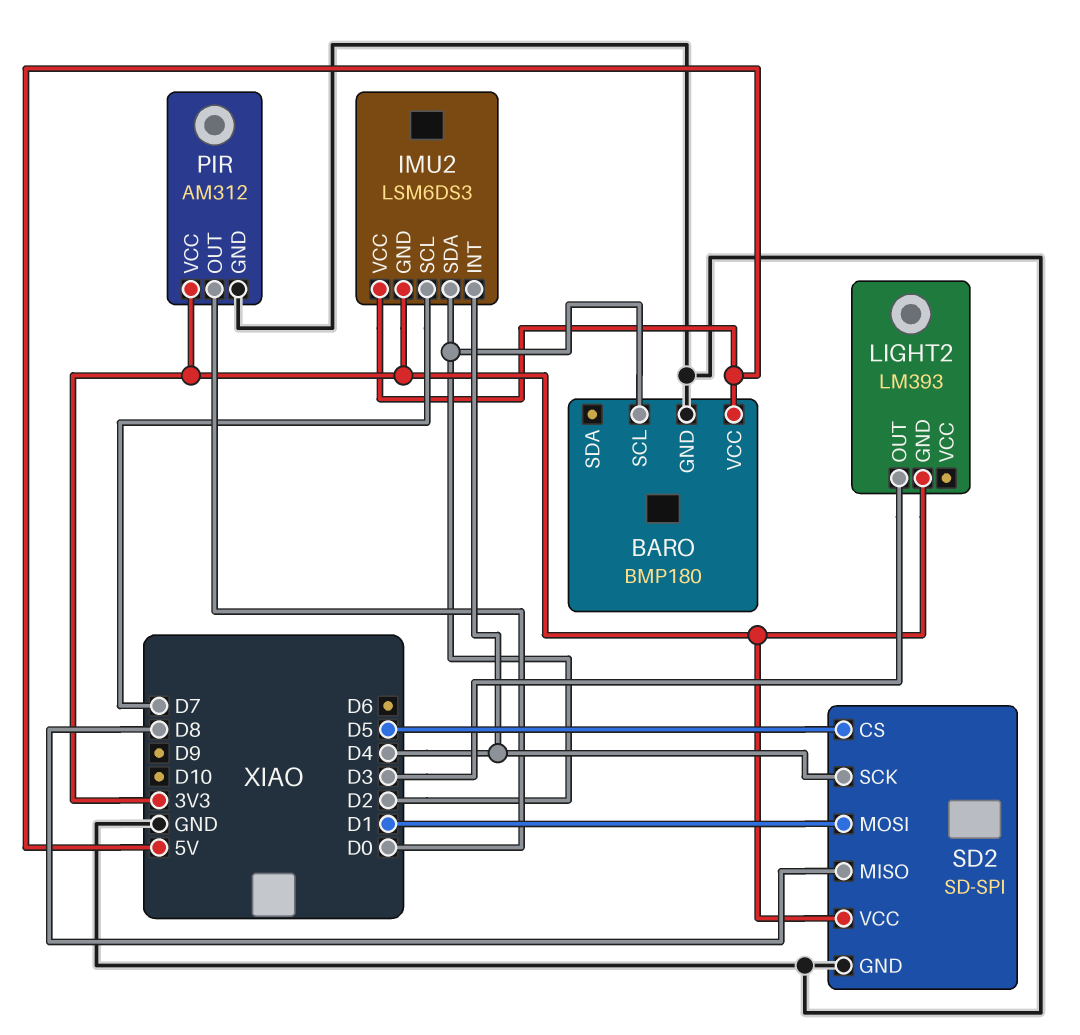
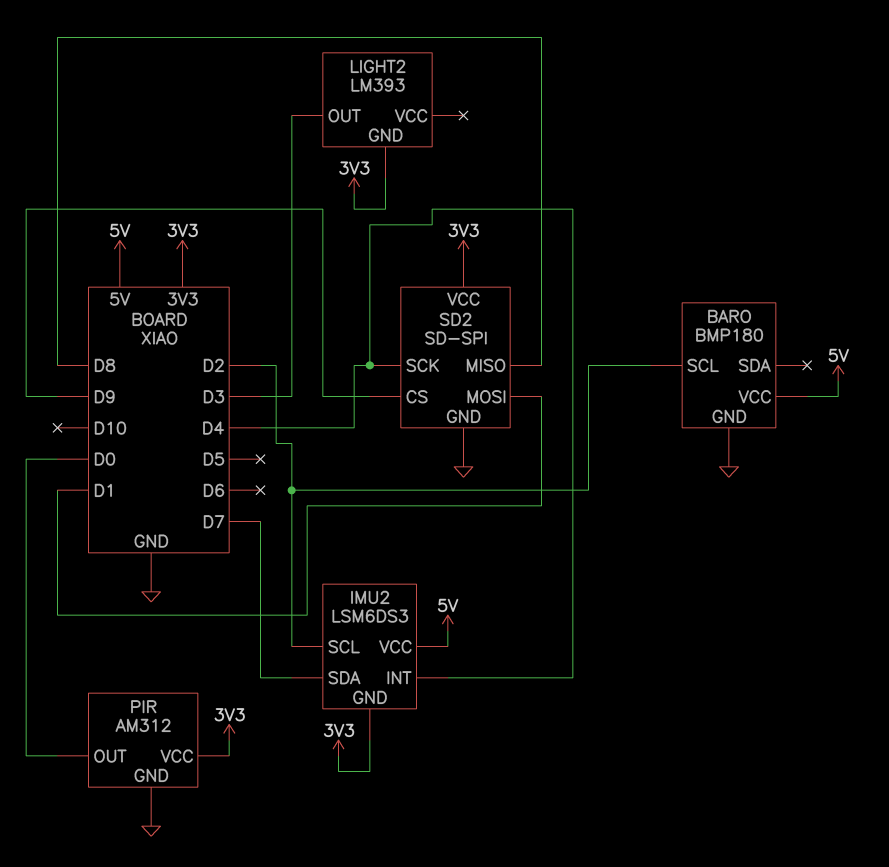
IMU2 pin SCL: D7 -> D2
IMU2 pin SDA: D2 -> D7
SD2 pin CS: D5 -> D9

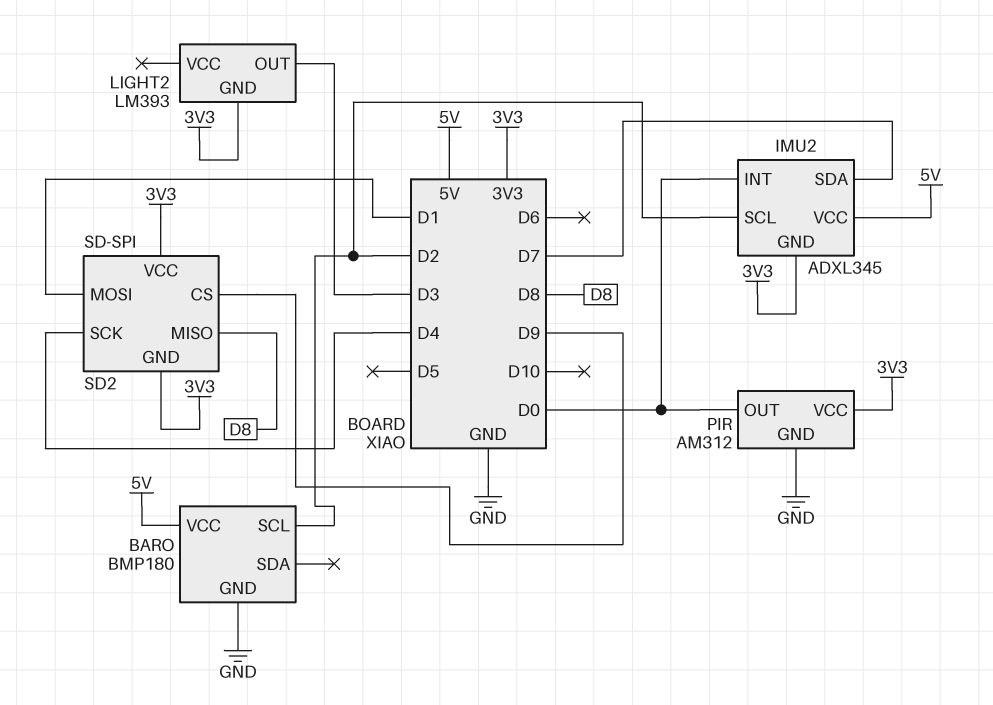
IMU2: LSM6DS3 -> ADXL345
IMU2 pin INT: D4 -> D0
SD2 pin GND: GND -> 3V3

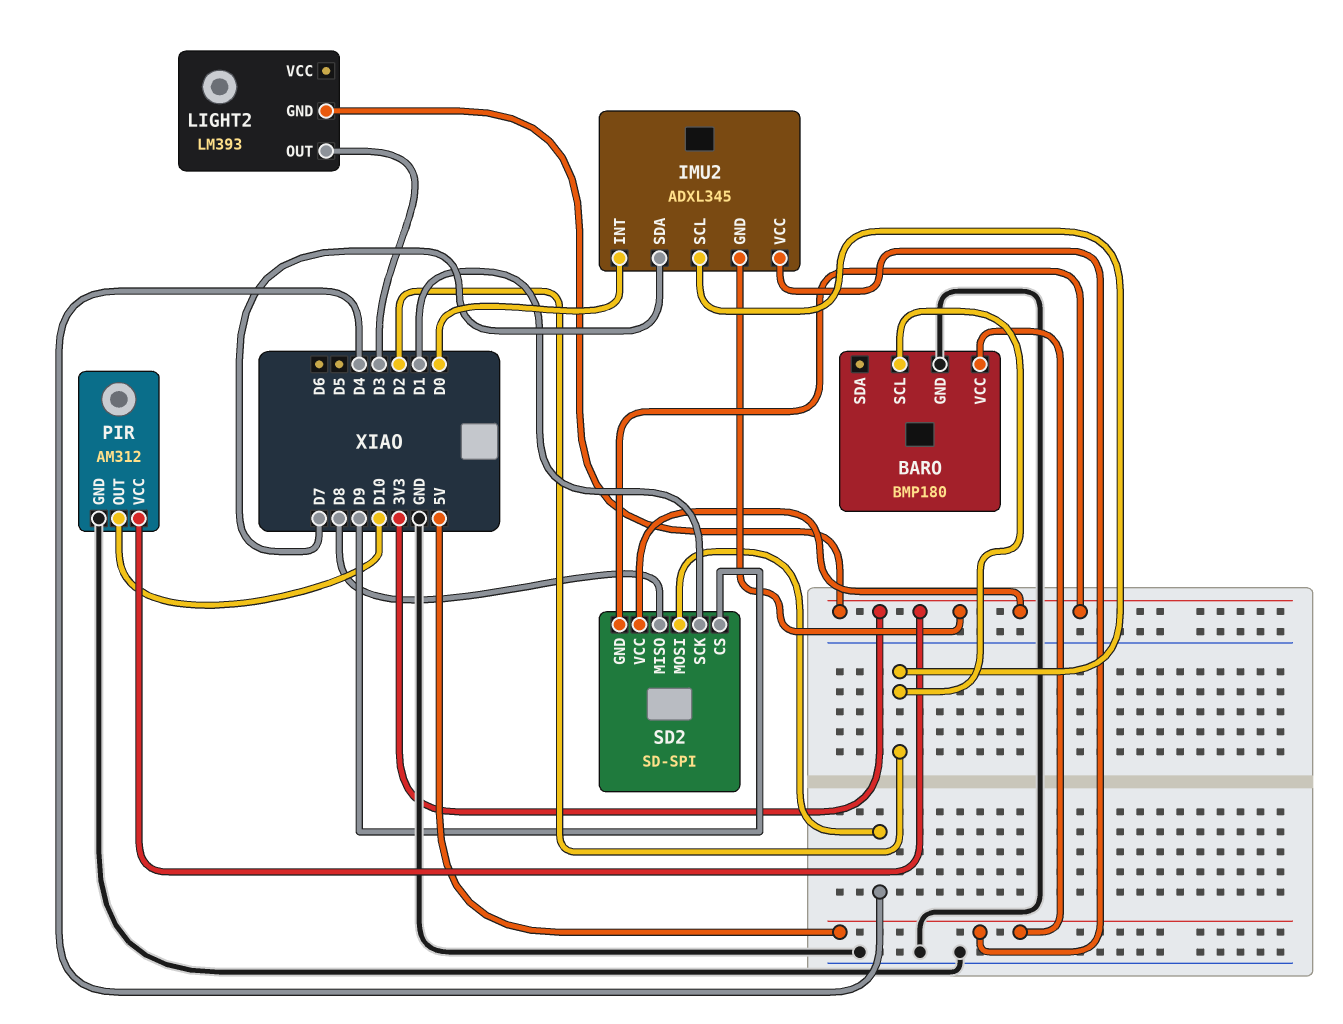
PIR pin OUT: D0 -> D10
SD2 pin MOSI: D1 -> D4
SD2 pin SCK: D4 -> D1

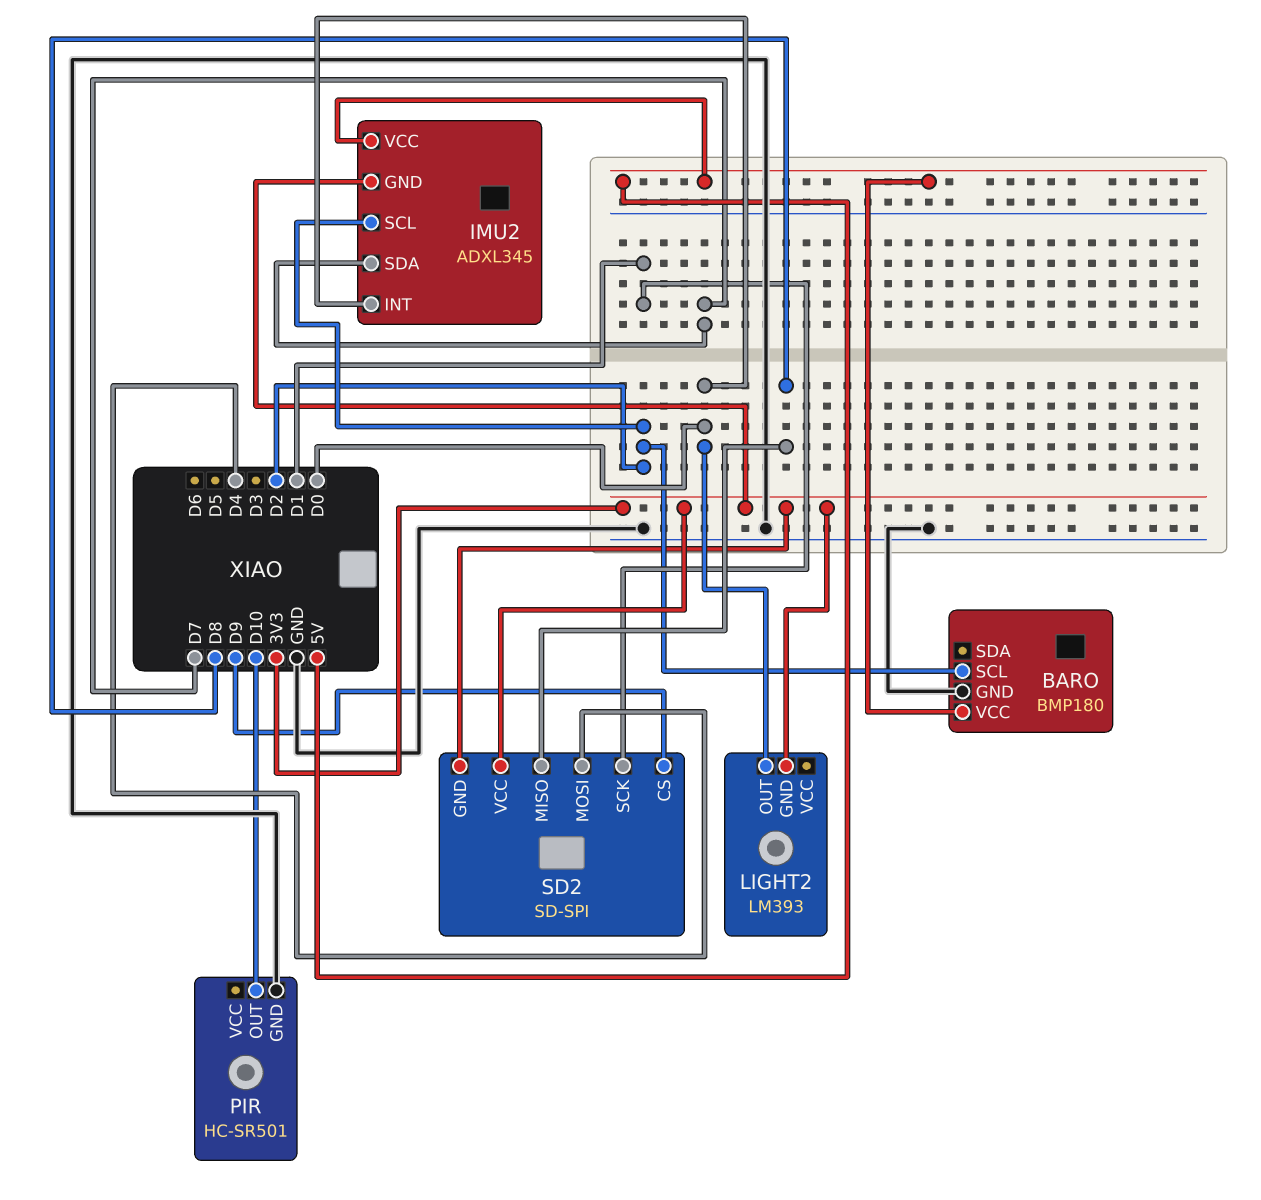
LIGHT2 pin OUT: D3 -> D0
PIR: AM312 -> HC-SR501
PIR pin VCC: 3V3 -> none

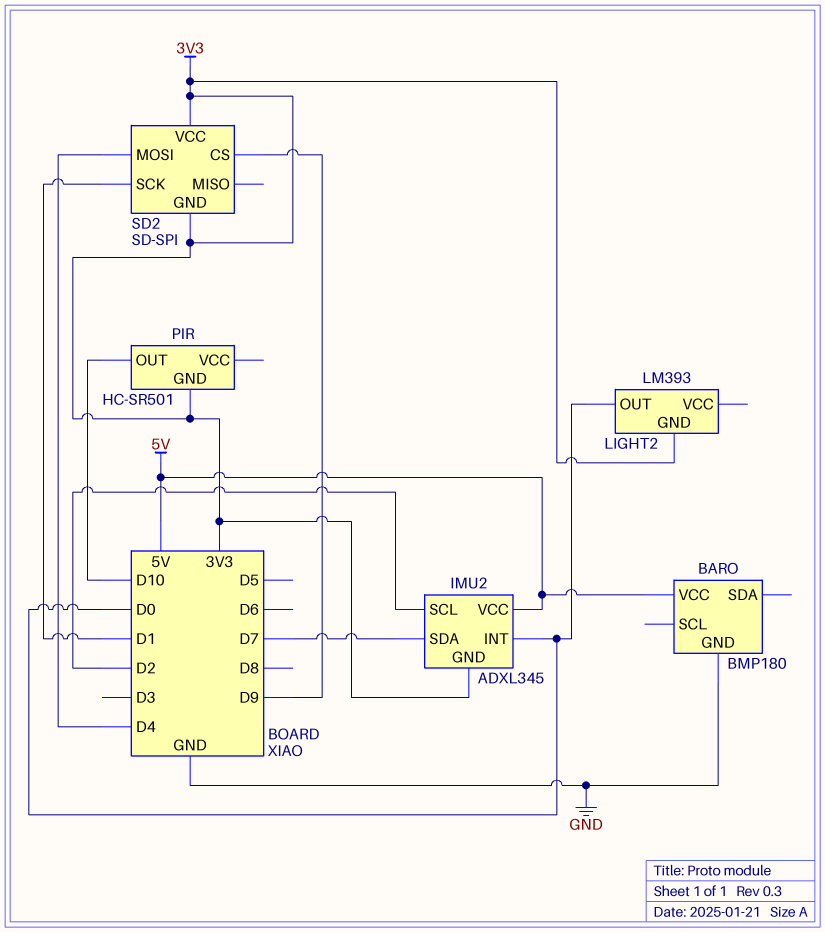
BARO pin SCL: D2 -> none
PIR pin GND: GND -> 3V3
SD2 pin MISO: D8 -> none

